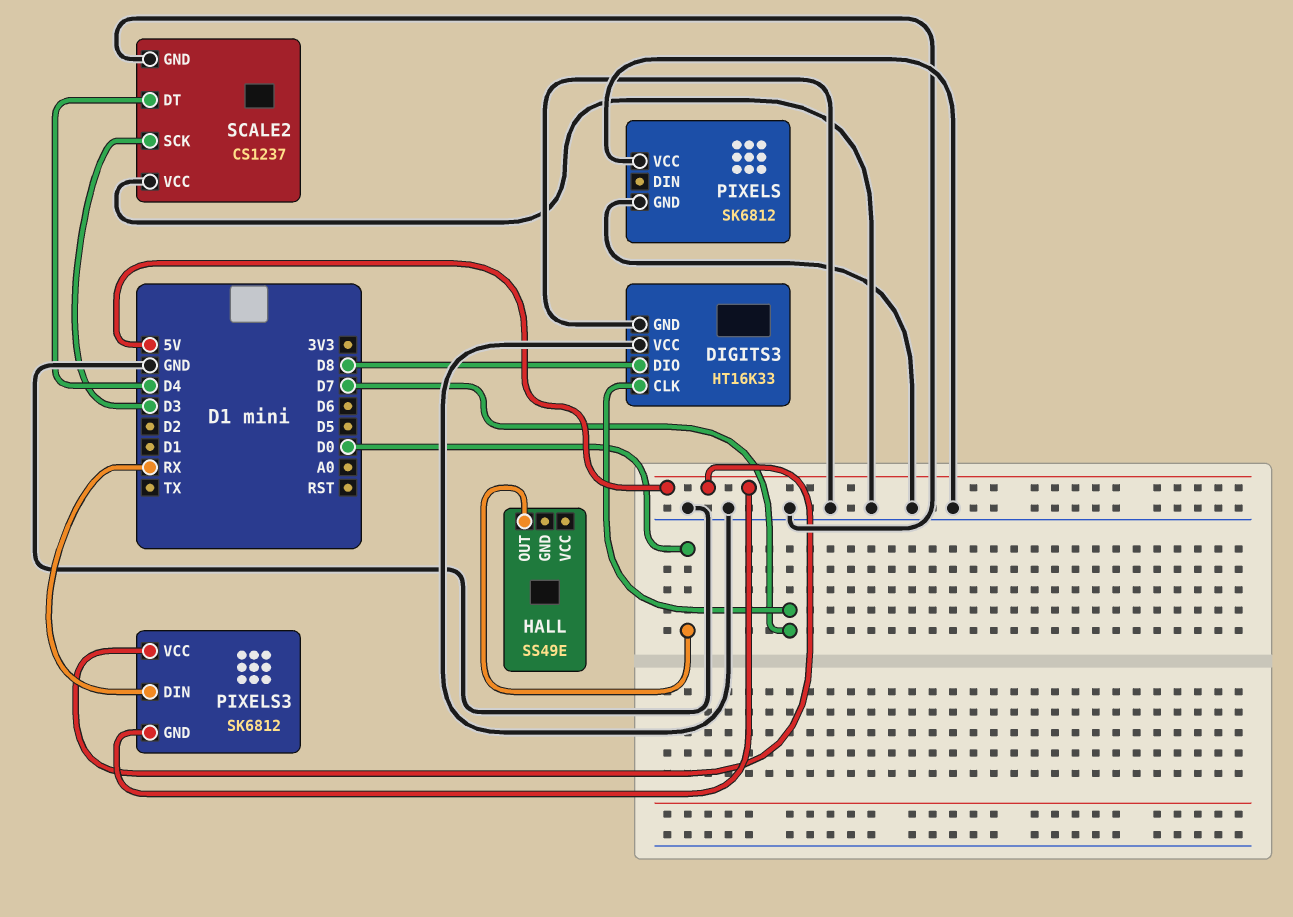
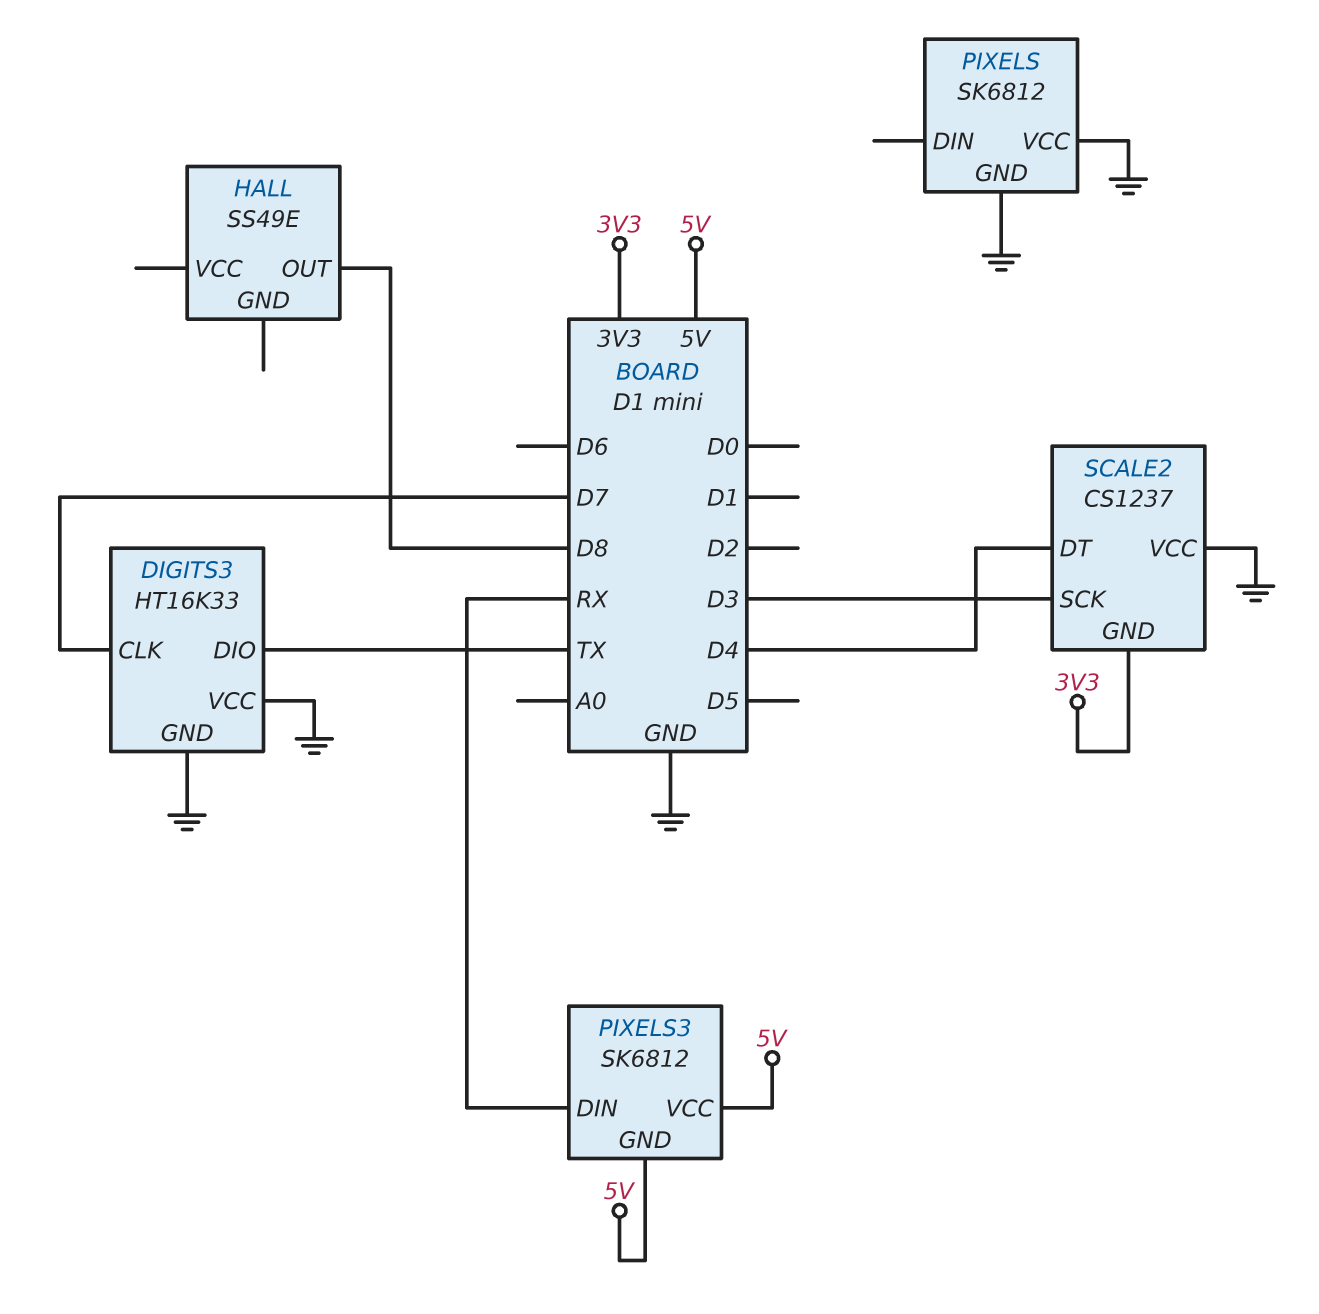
DIGITS3 pin DIO: D8 -> TX
HALL pin OUT: D0 -> D8
SCALE2 pin GND: GND -> 3V3

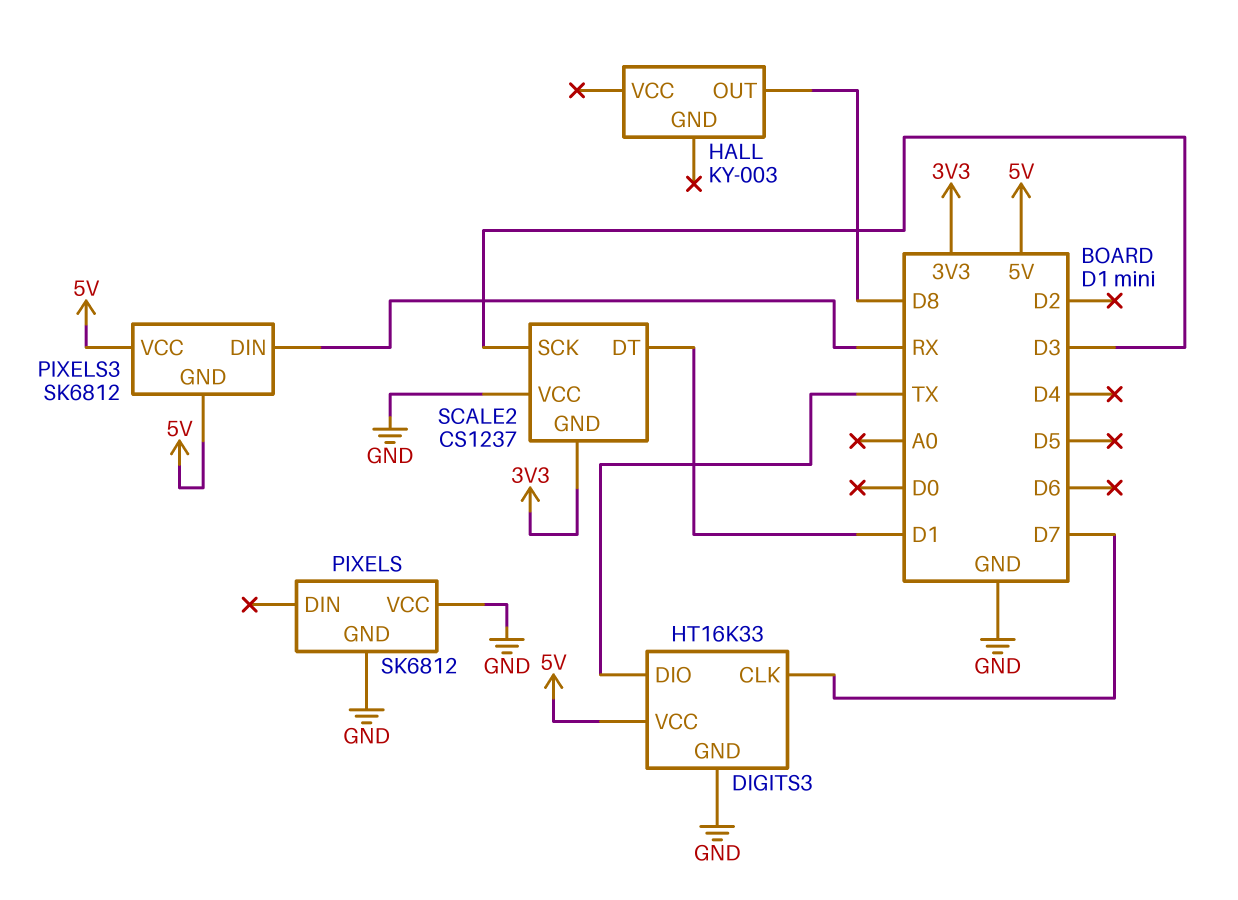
DIGITS3 pin VCC: GND -> 5V
HALL: SS49E -> KY-003
SCALE2 pin DT: D4 -> D1

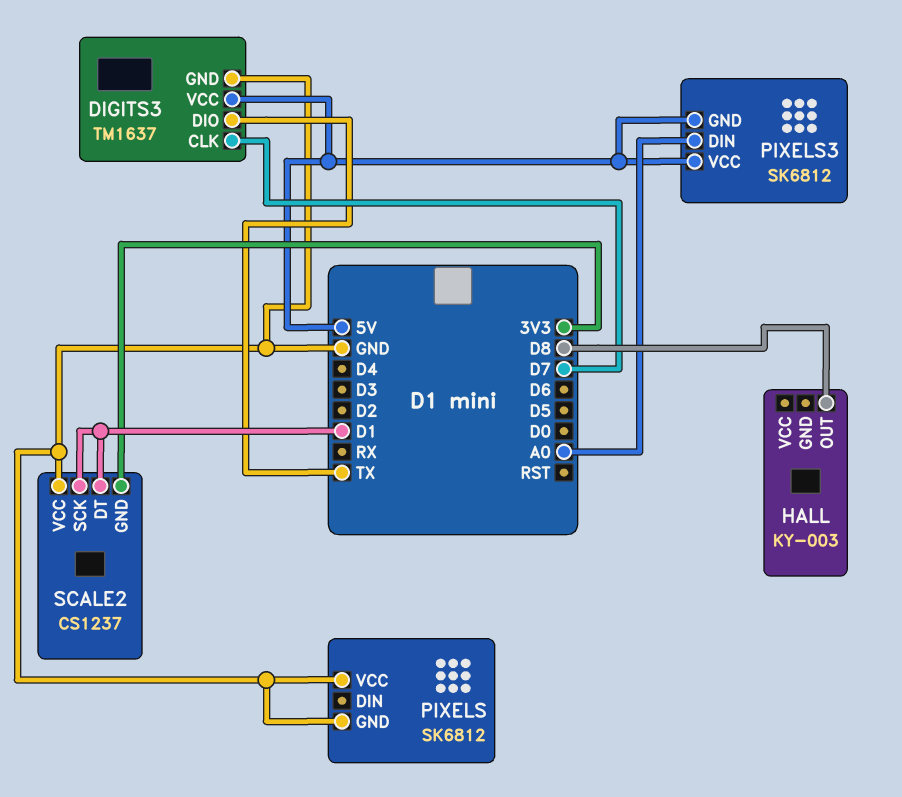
DIGITS3: HT16K33 -> TM1637
PIXELS3 pin DIN: RX -> A0
SCALE2 pin SCK: D3 -> D1

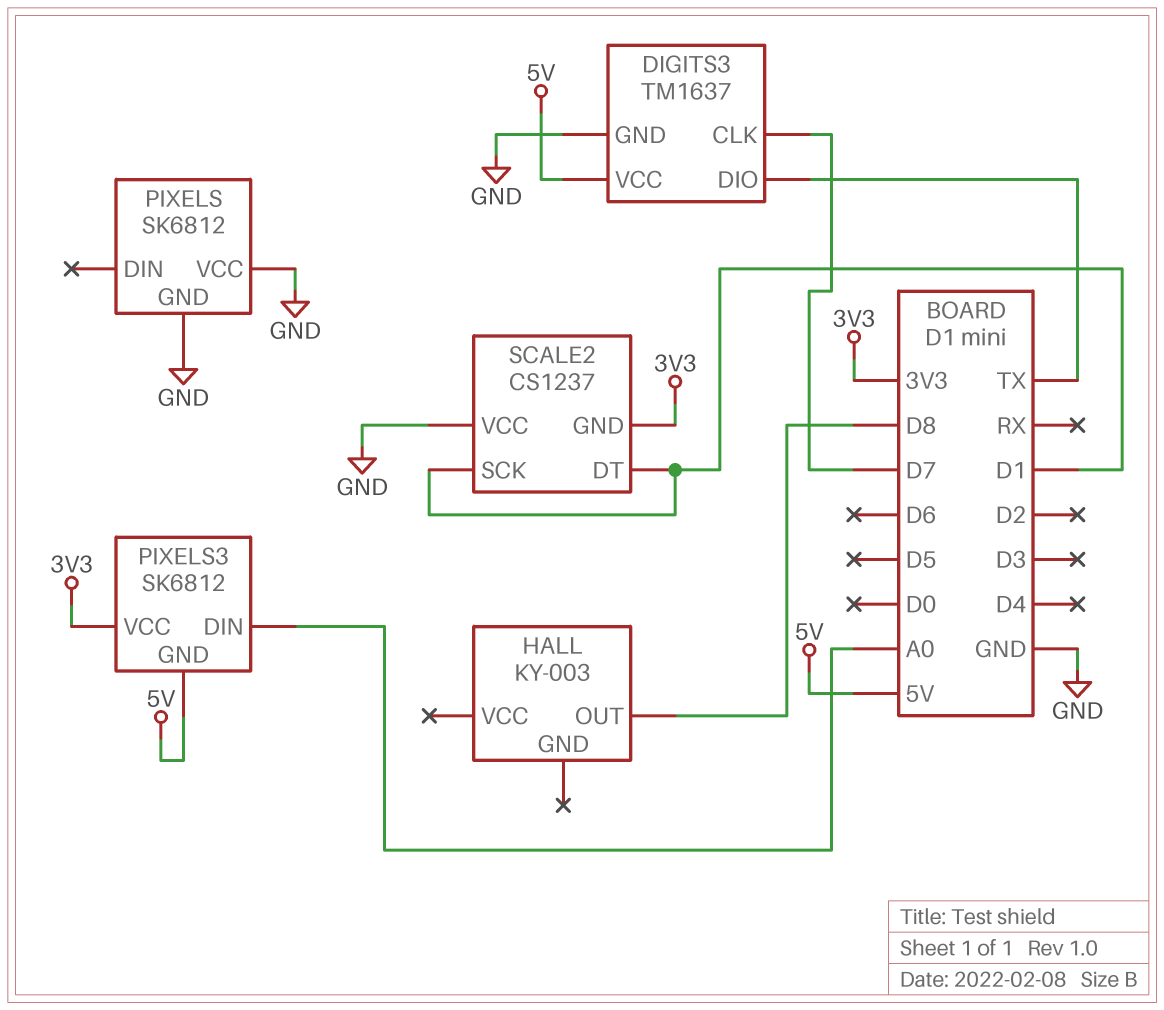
PIXELS3 pin VCC: 5V -> 3V3

